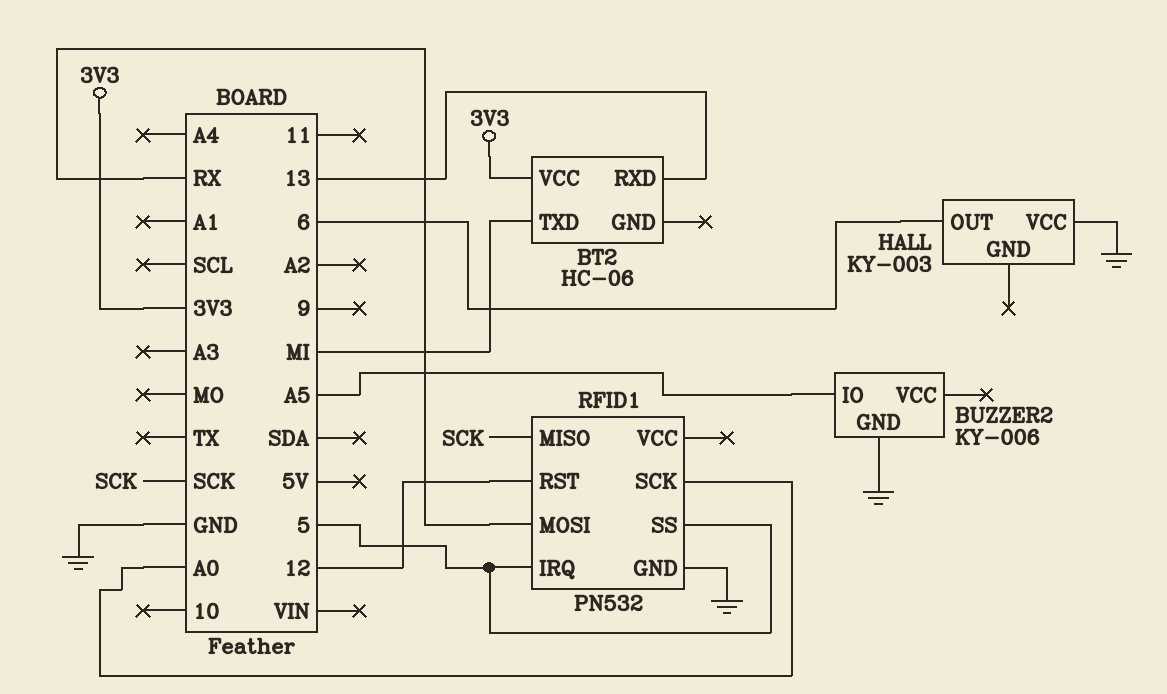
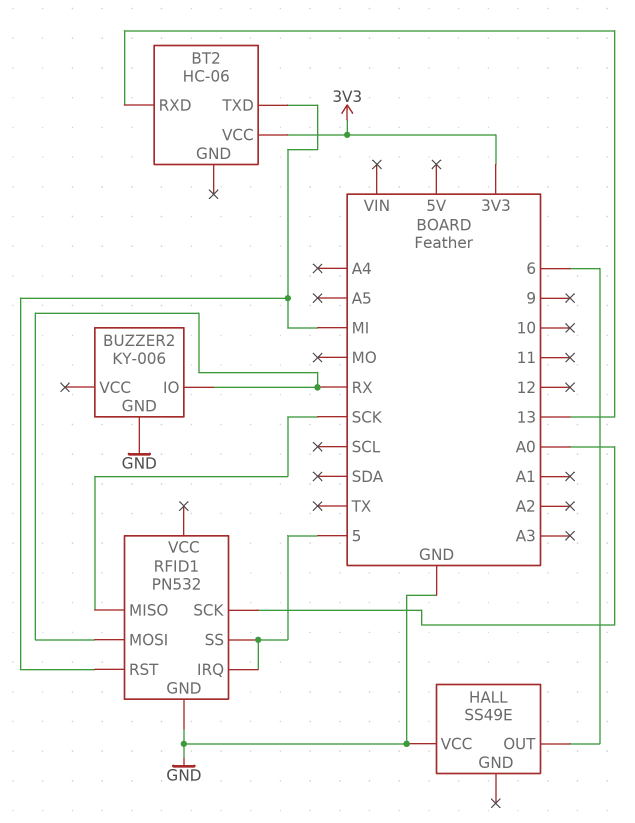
BUZZER2 pin IO: A5 -> RX
HALL: KY-003 -> SS49E
RFID1 pin RST: 12 -> MI

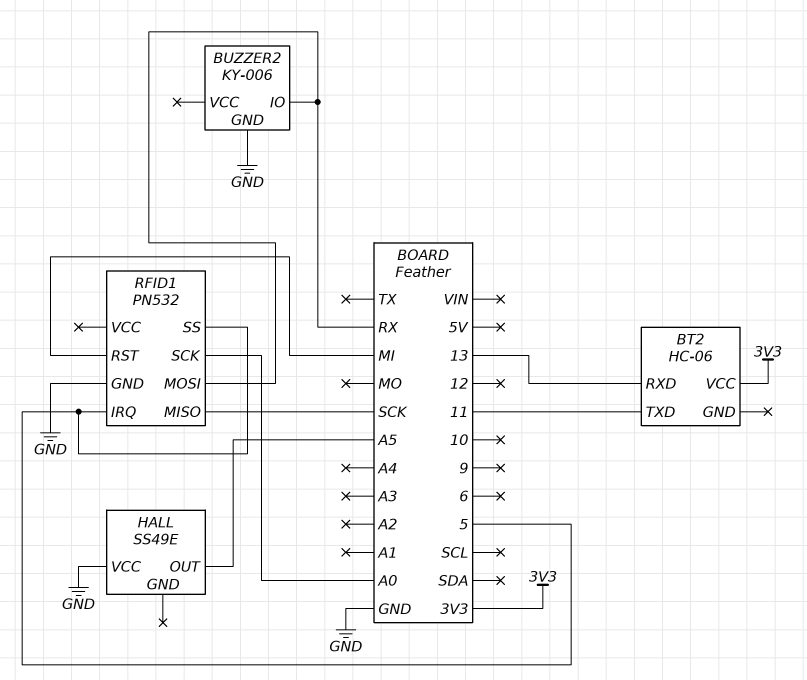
BT2 pin TXD: MI -> 11
HALL pin OUT: 6 -> A5

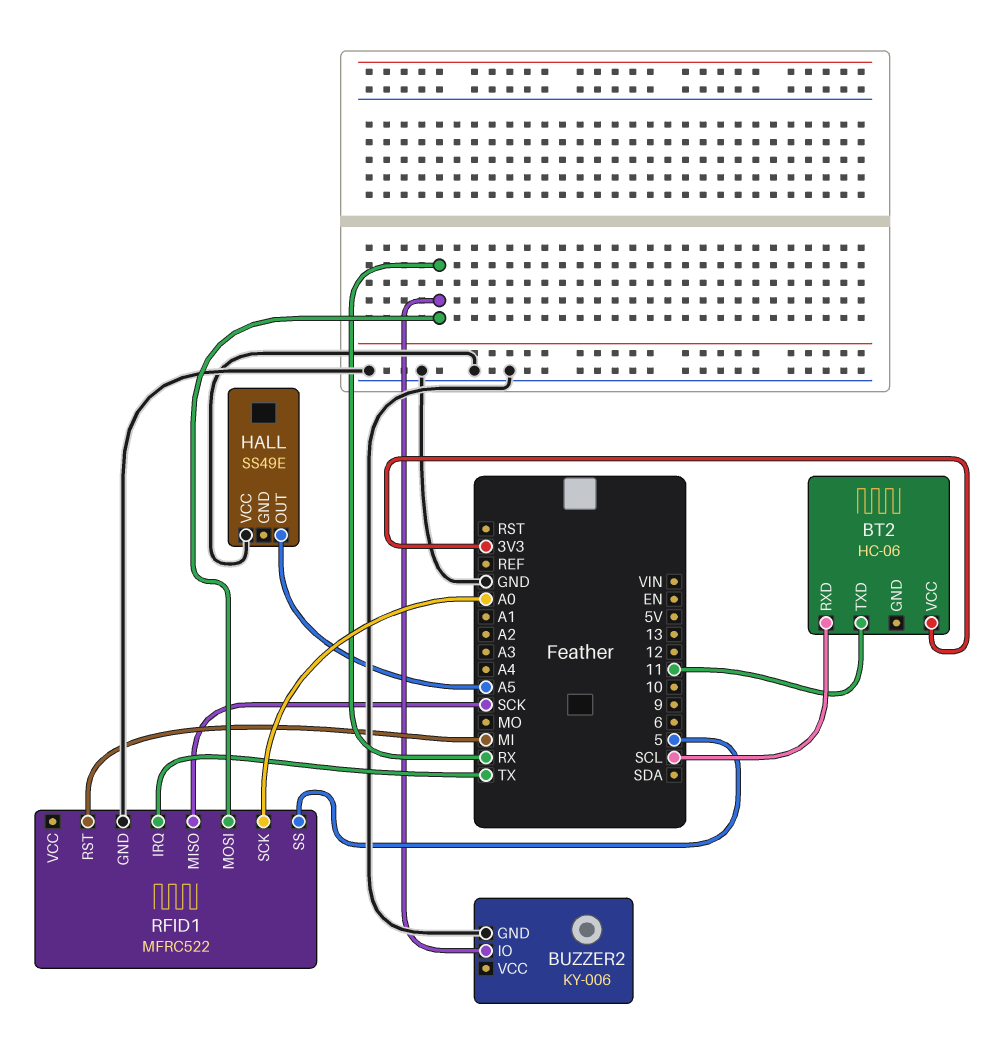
BT2 pin RXD: 13 -> SCL
RFID1: PN532 -> MFRC522
RFID1 pin IRQ: 5 -> TX

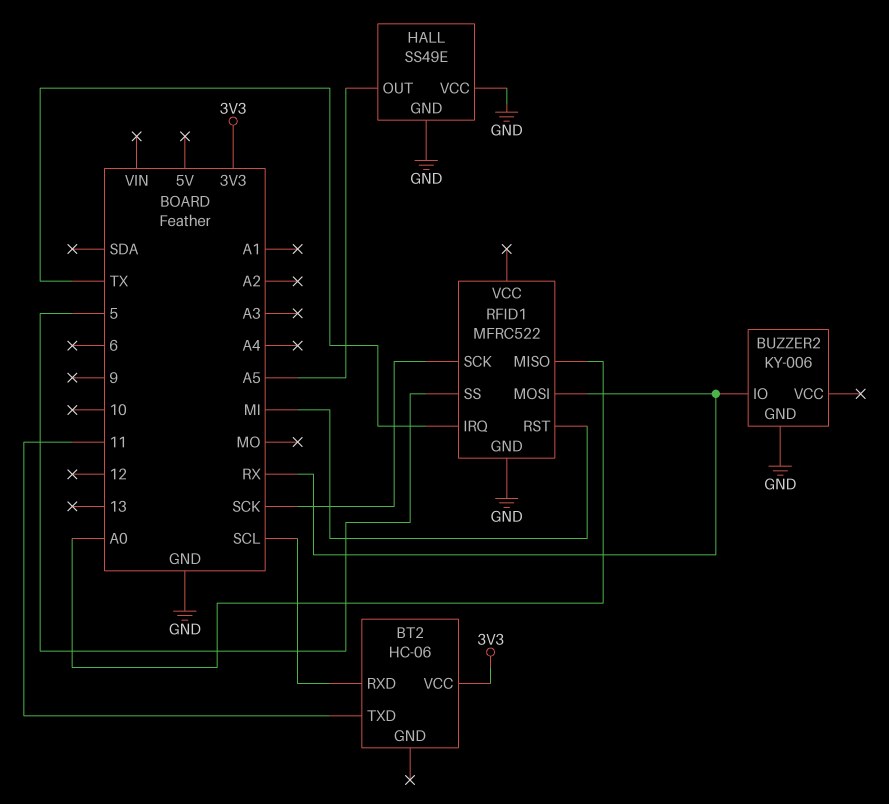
HALL pin GND: none -> GND
RFID1 pin MISO: SCK -> A0
RFID1 pin SCK: A0 -> SCK

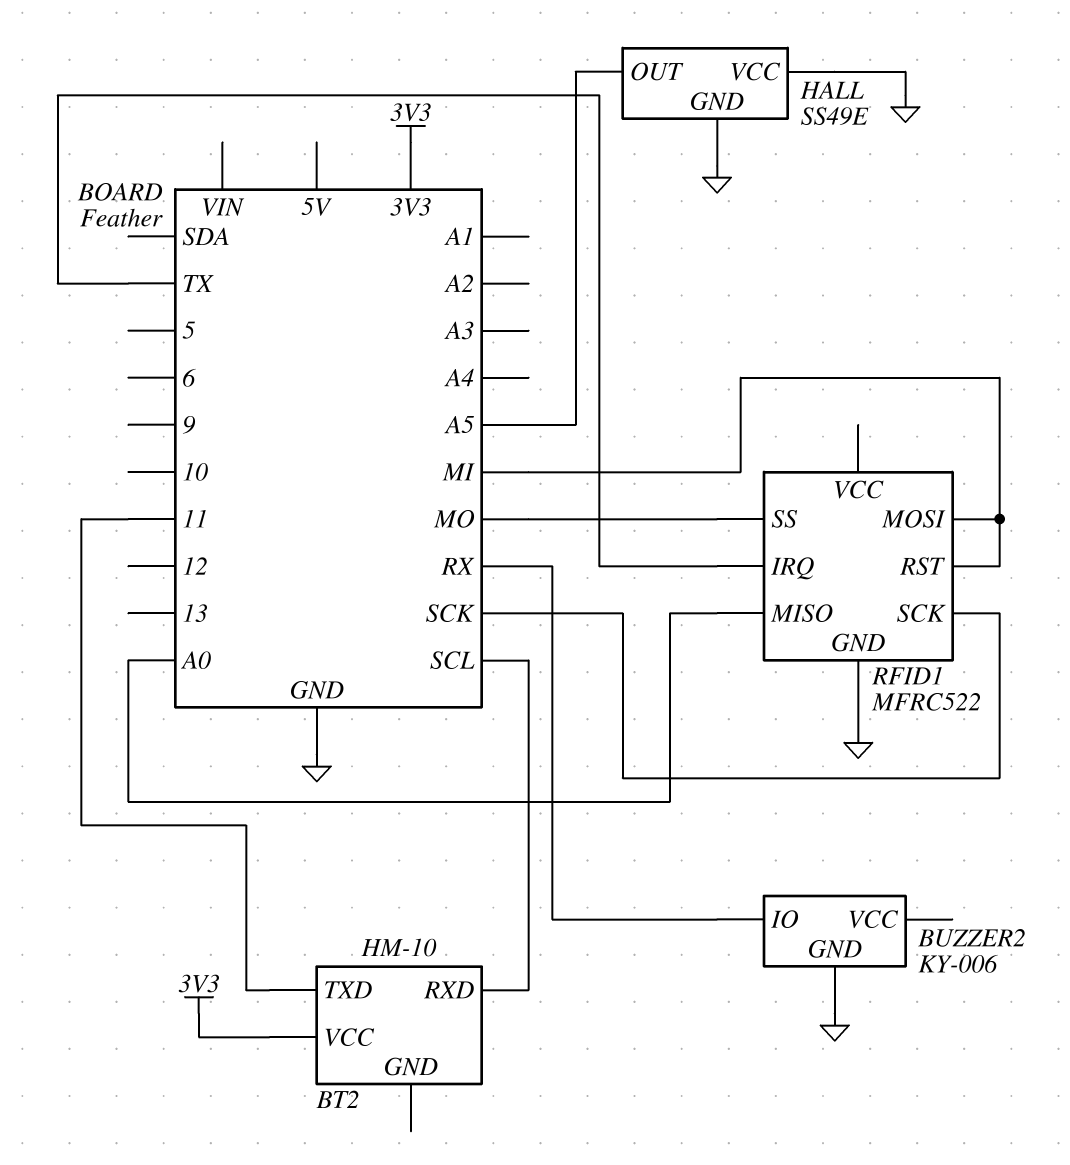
BT2: HC-06 -> HM-10
RFID1 pin MOSI: RX -> MI
RFID1 pin SS: 5 -> MO

